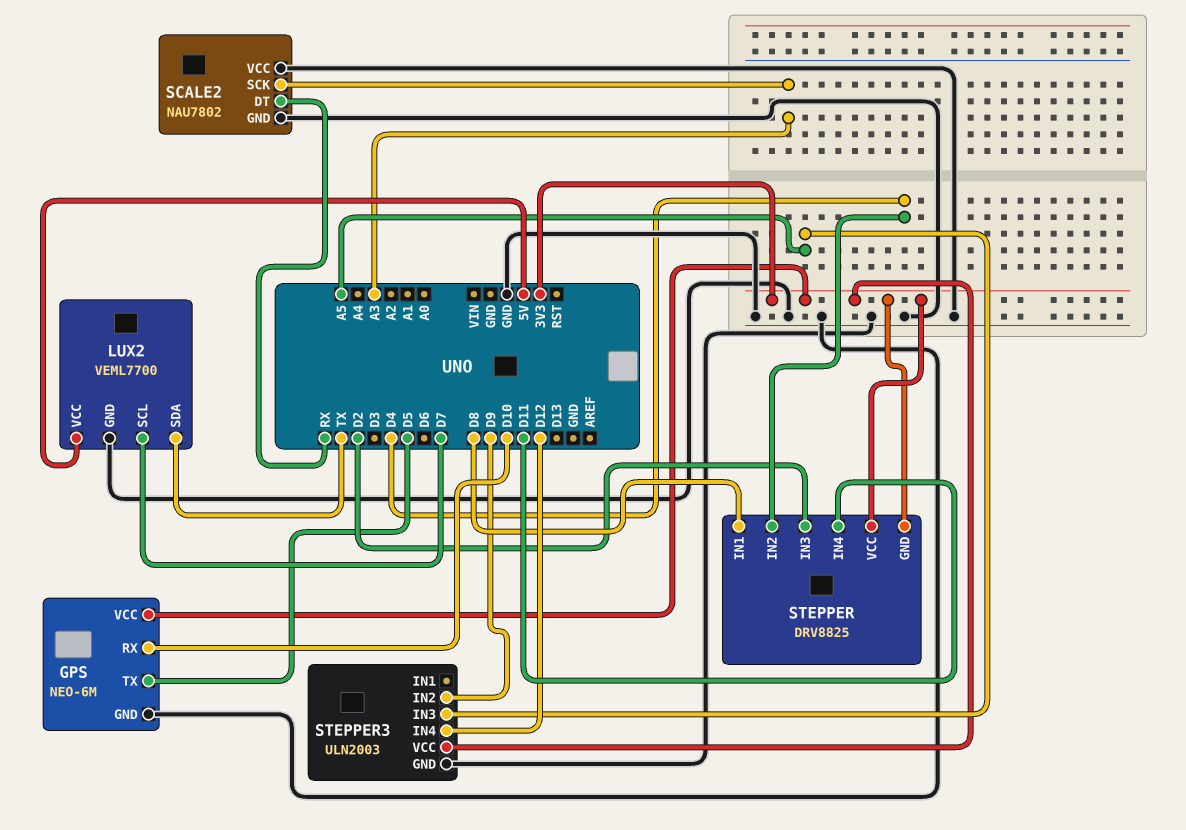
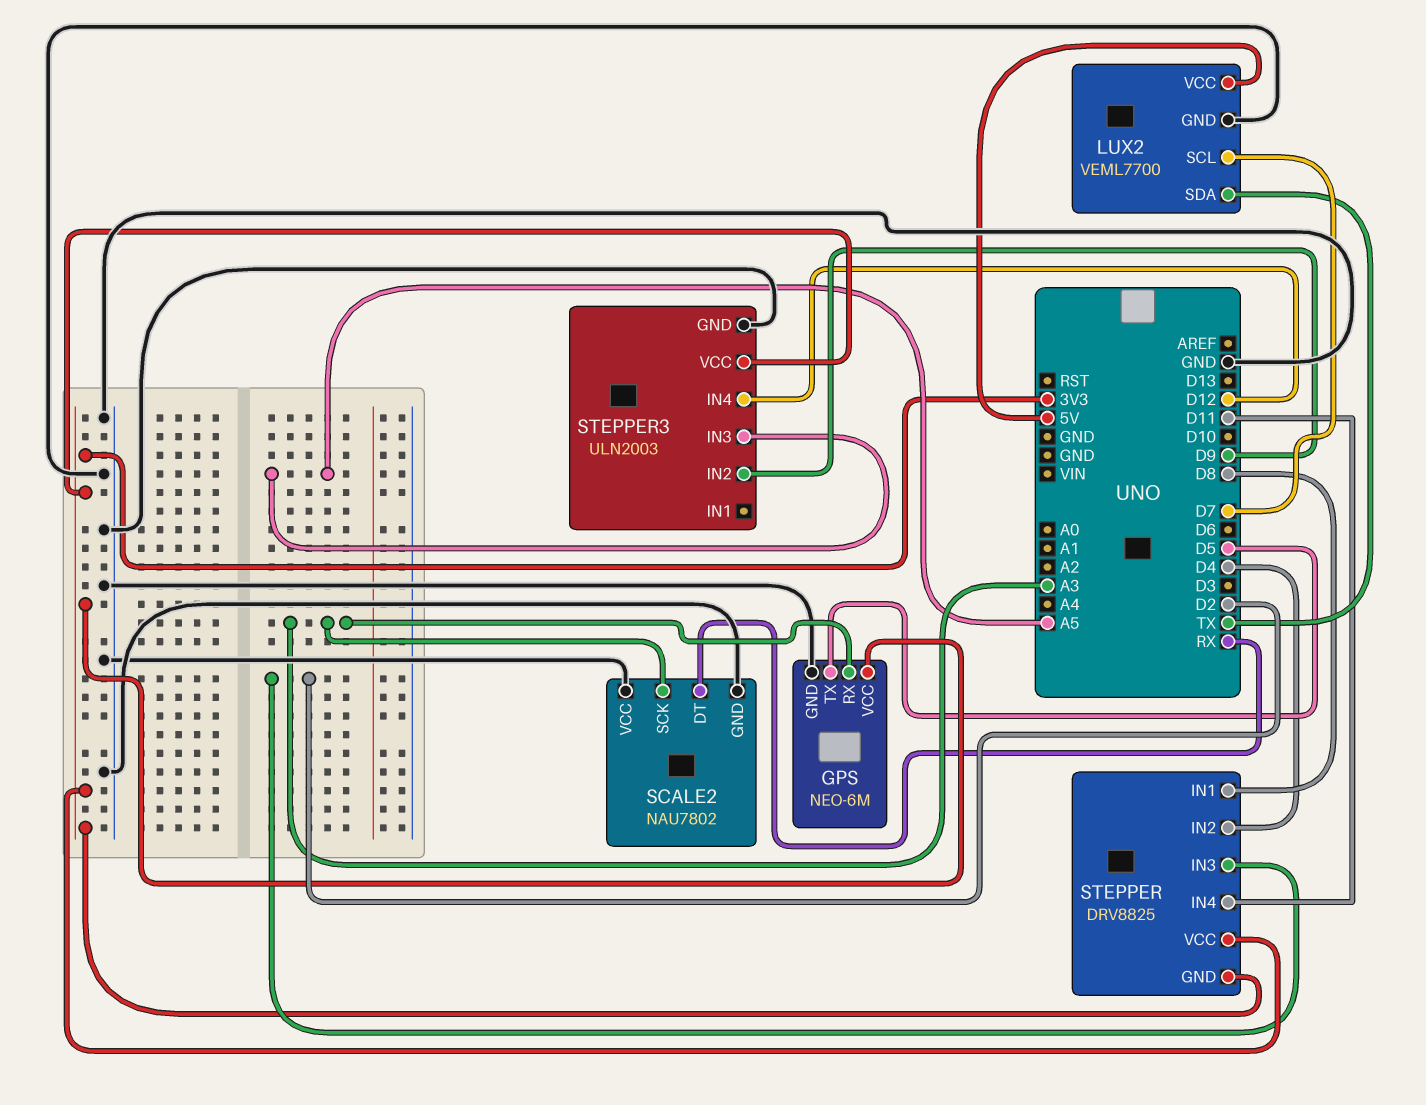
GPS pin RX: D10 -> A3

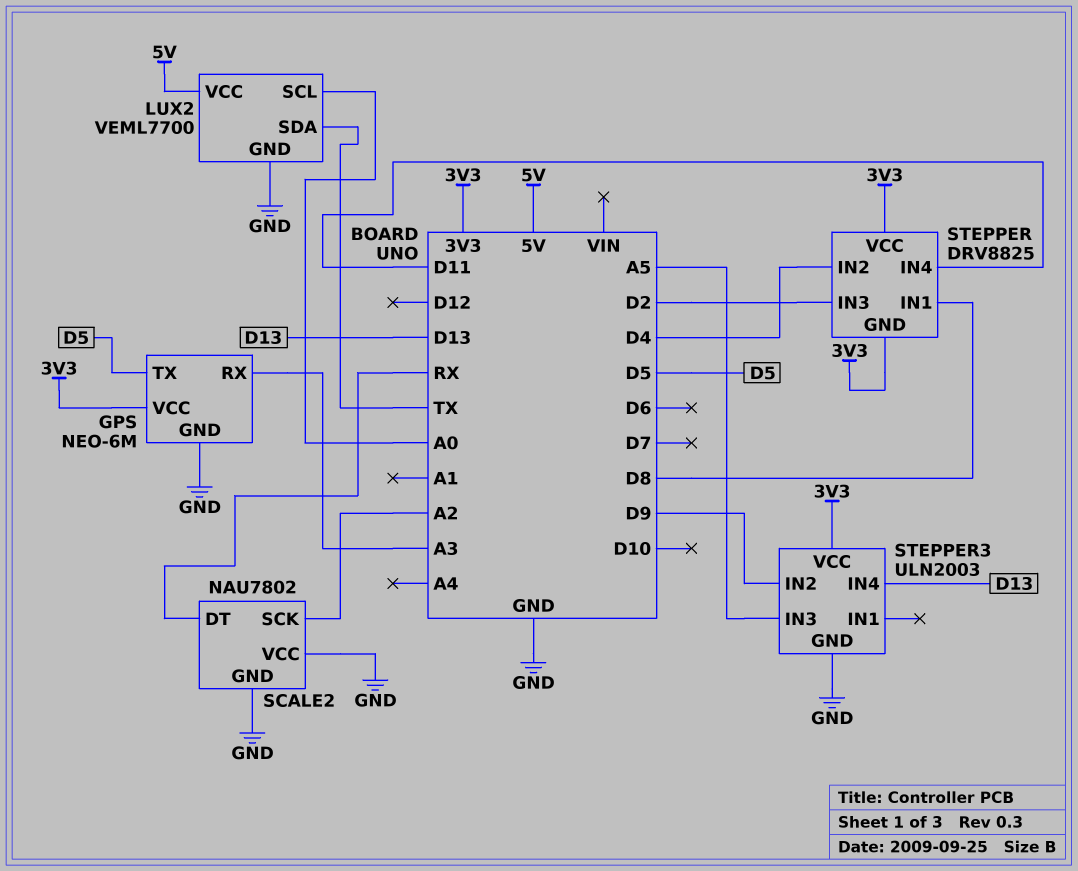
LUX2 pin SCL: D7 -> A0
SCALE2 pin SCK: A3 -> A2
STEPPER3 pin IN4: D12 -> D13

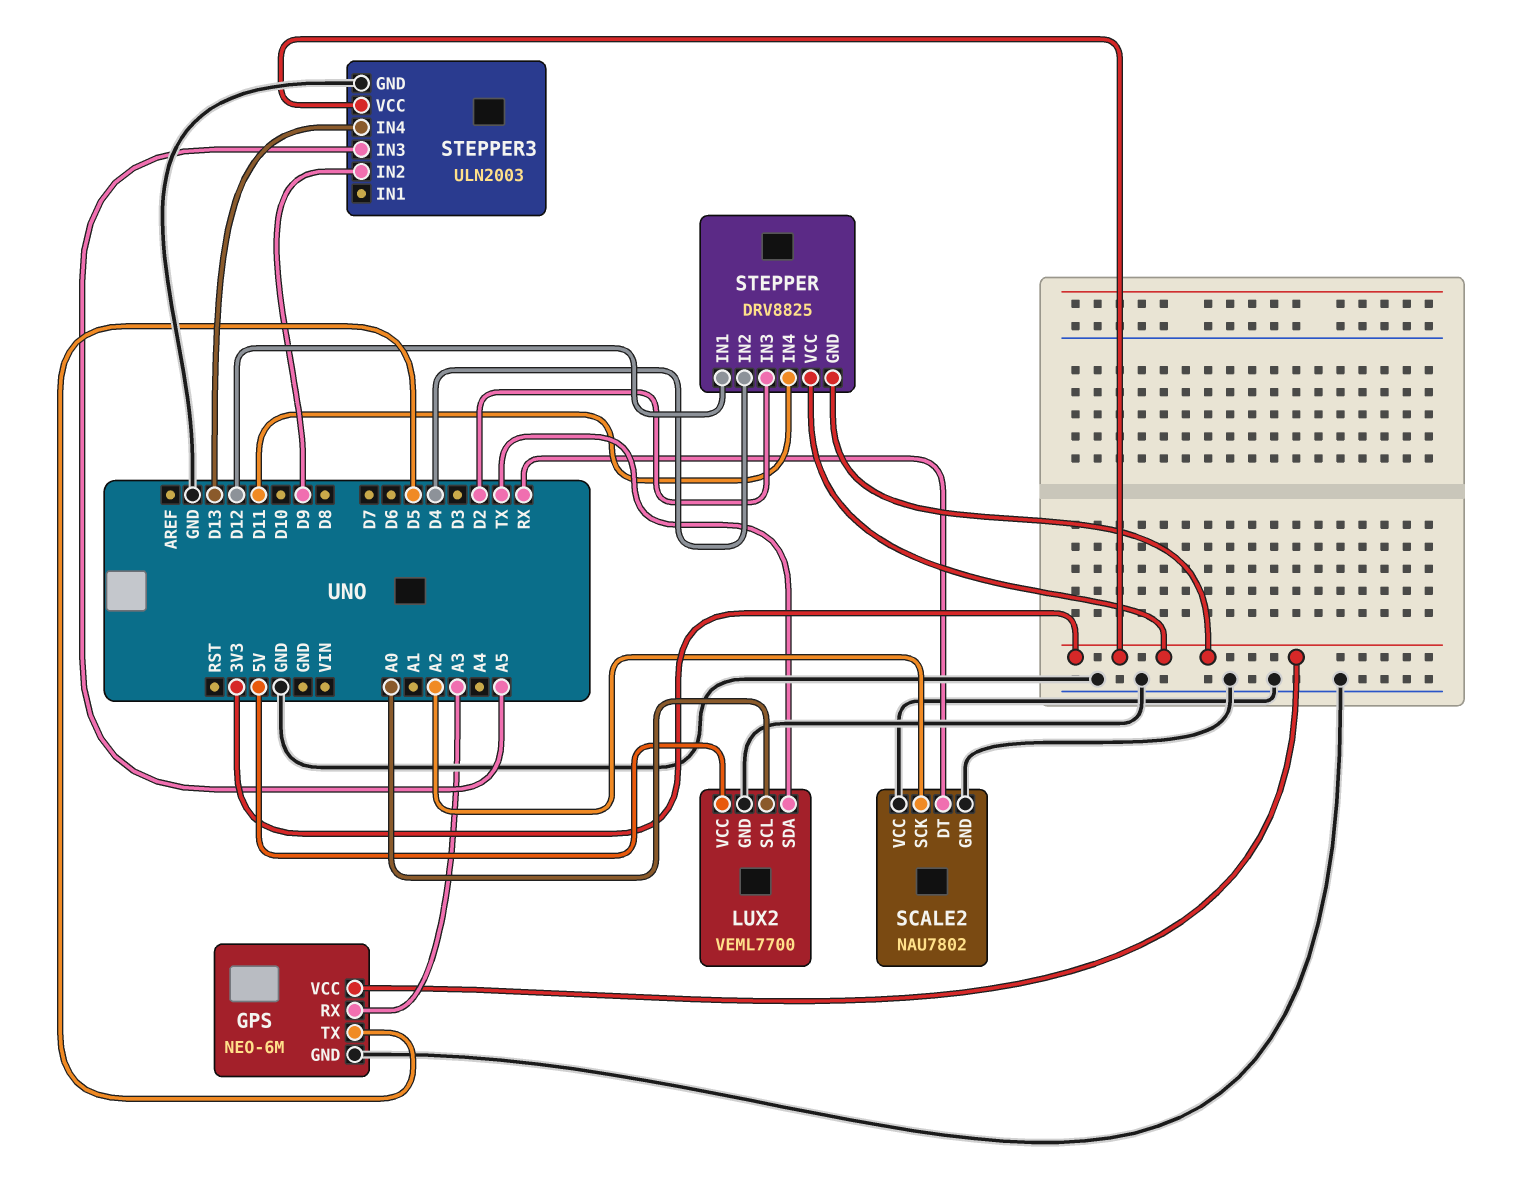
STEPPER pin IN1: D8 -> D12

